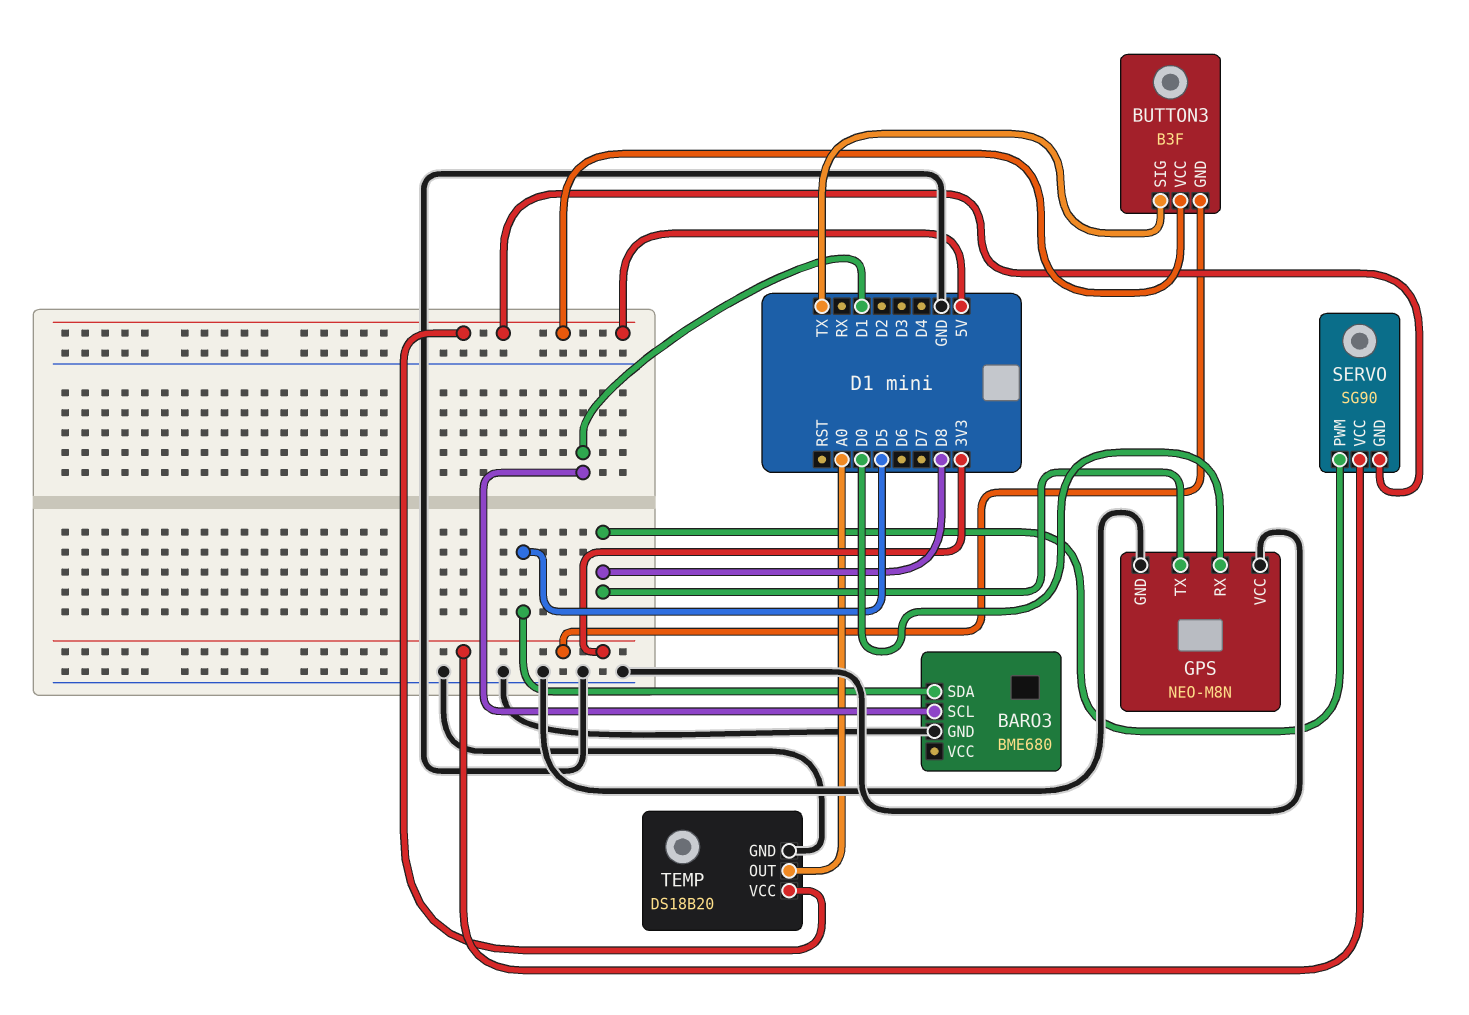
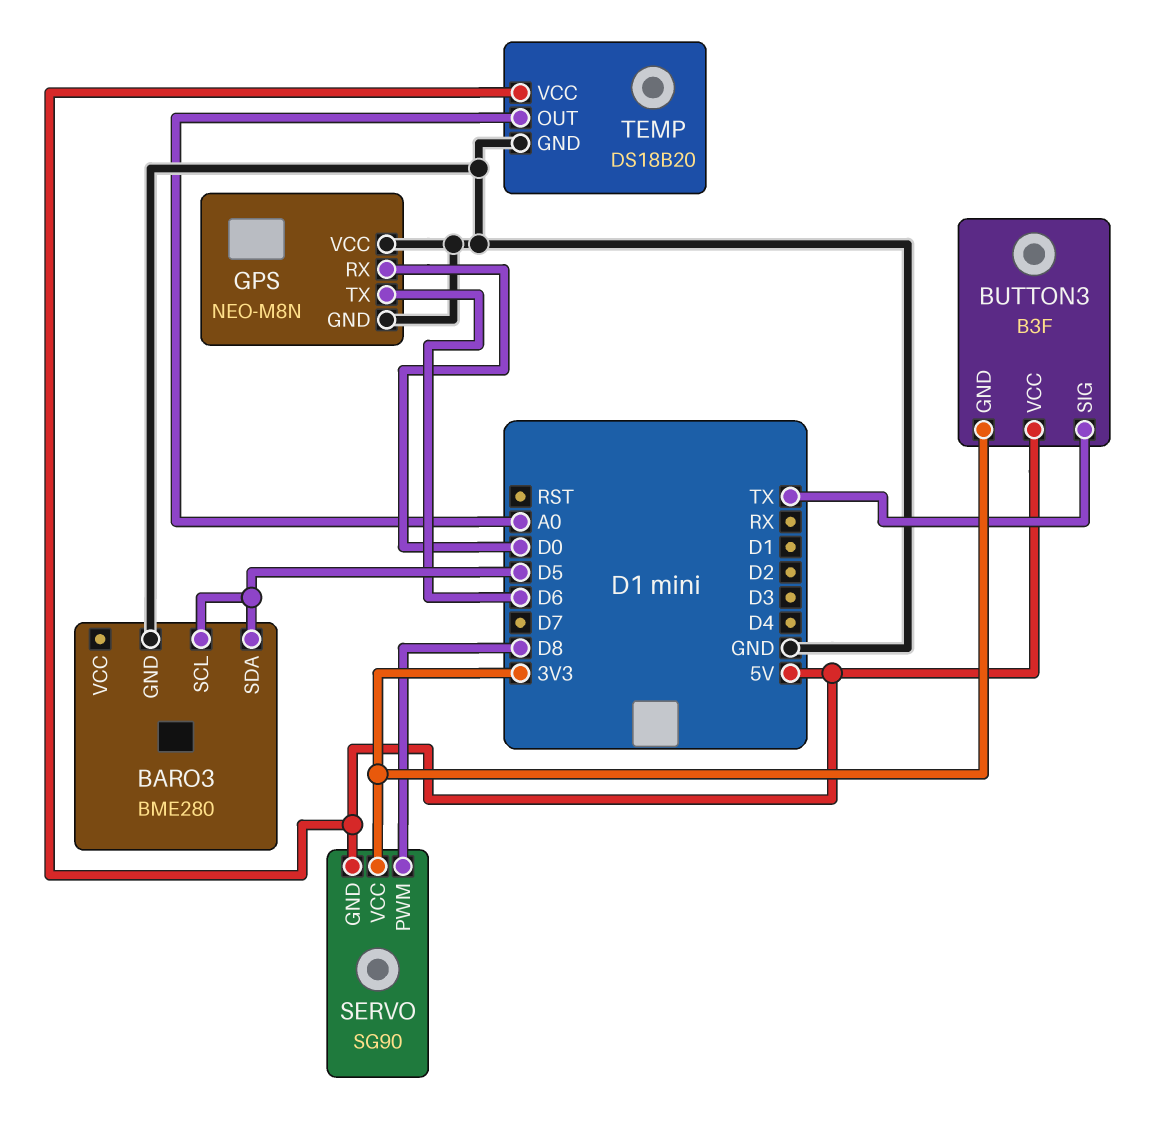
BARO3: BME680 -> BME280
BARO3 pin SCL: D1 -> D5
GPS pin TX: D8 -> D6

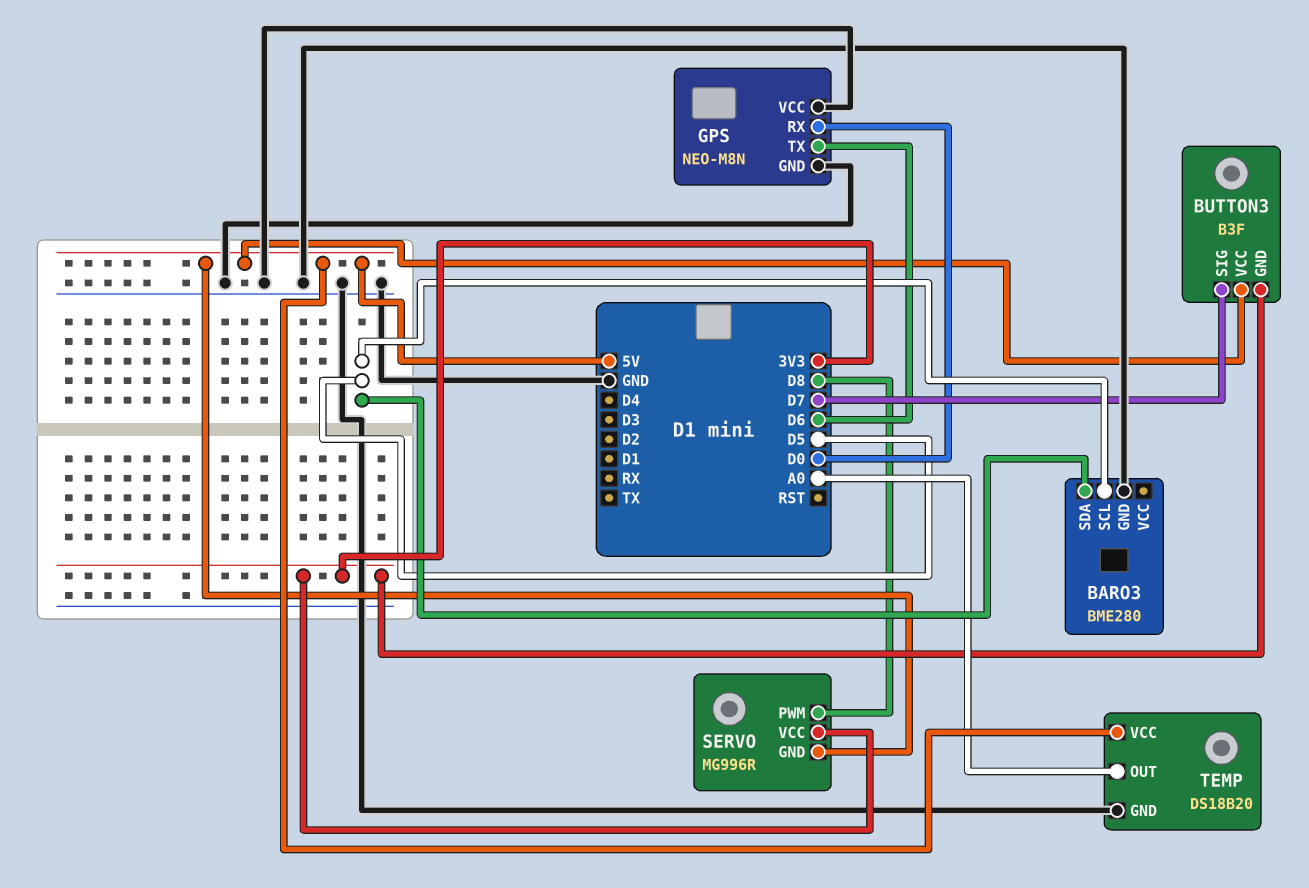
BUTTON3 pin SIG: TX -> D7
SERVO: SG90 -> MG996R

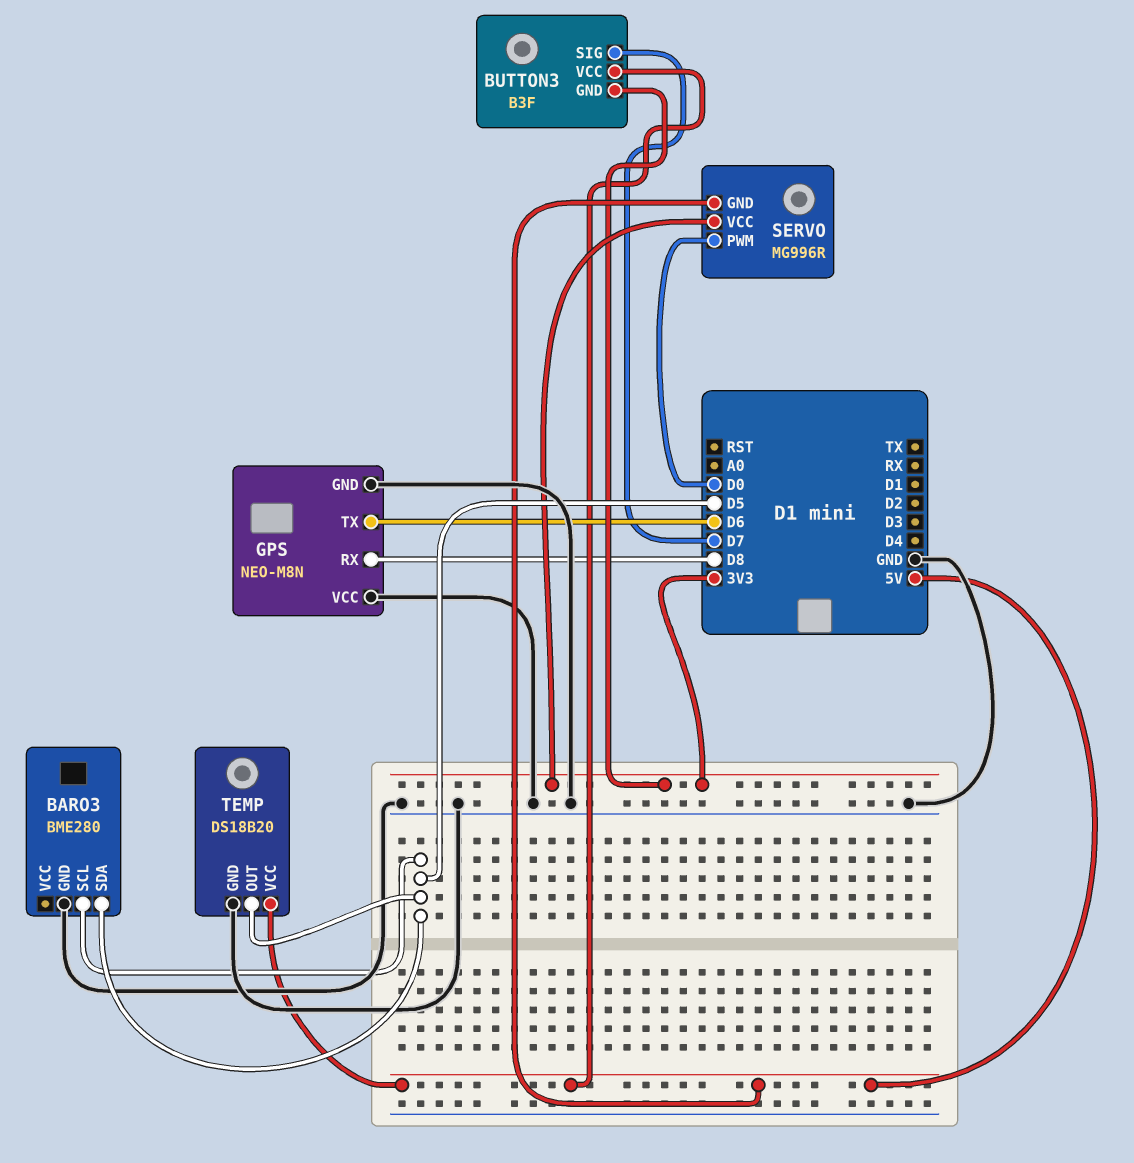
GPS pin RX: D0 -> D8
SERVO pin PWM: D8 -> D0
TEMP pin OUT: A0 -> D5

